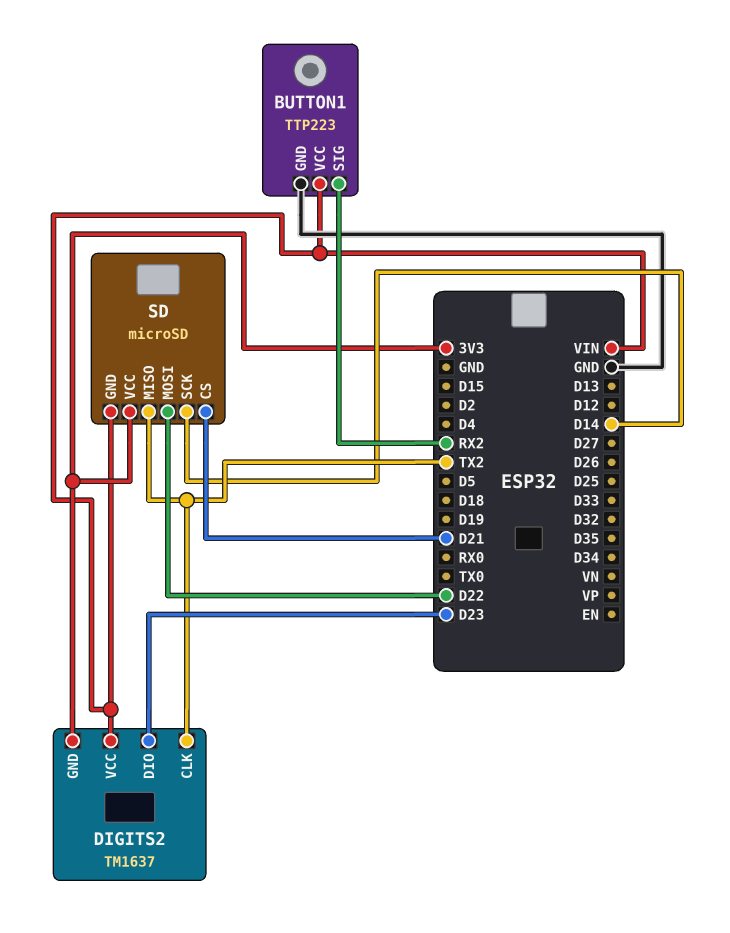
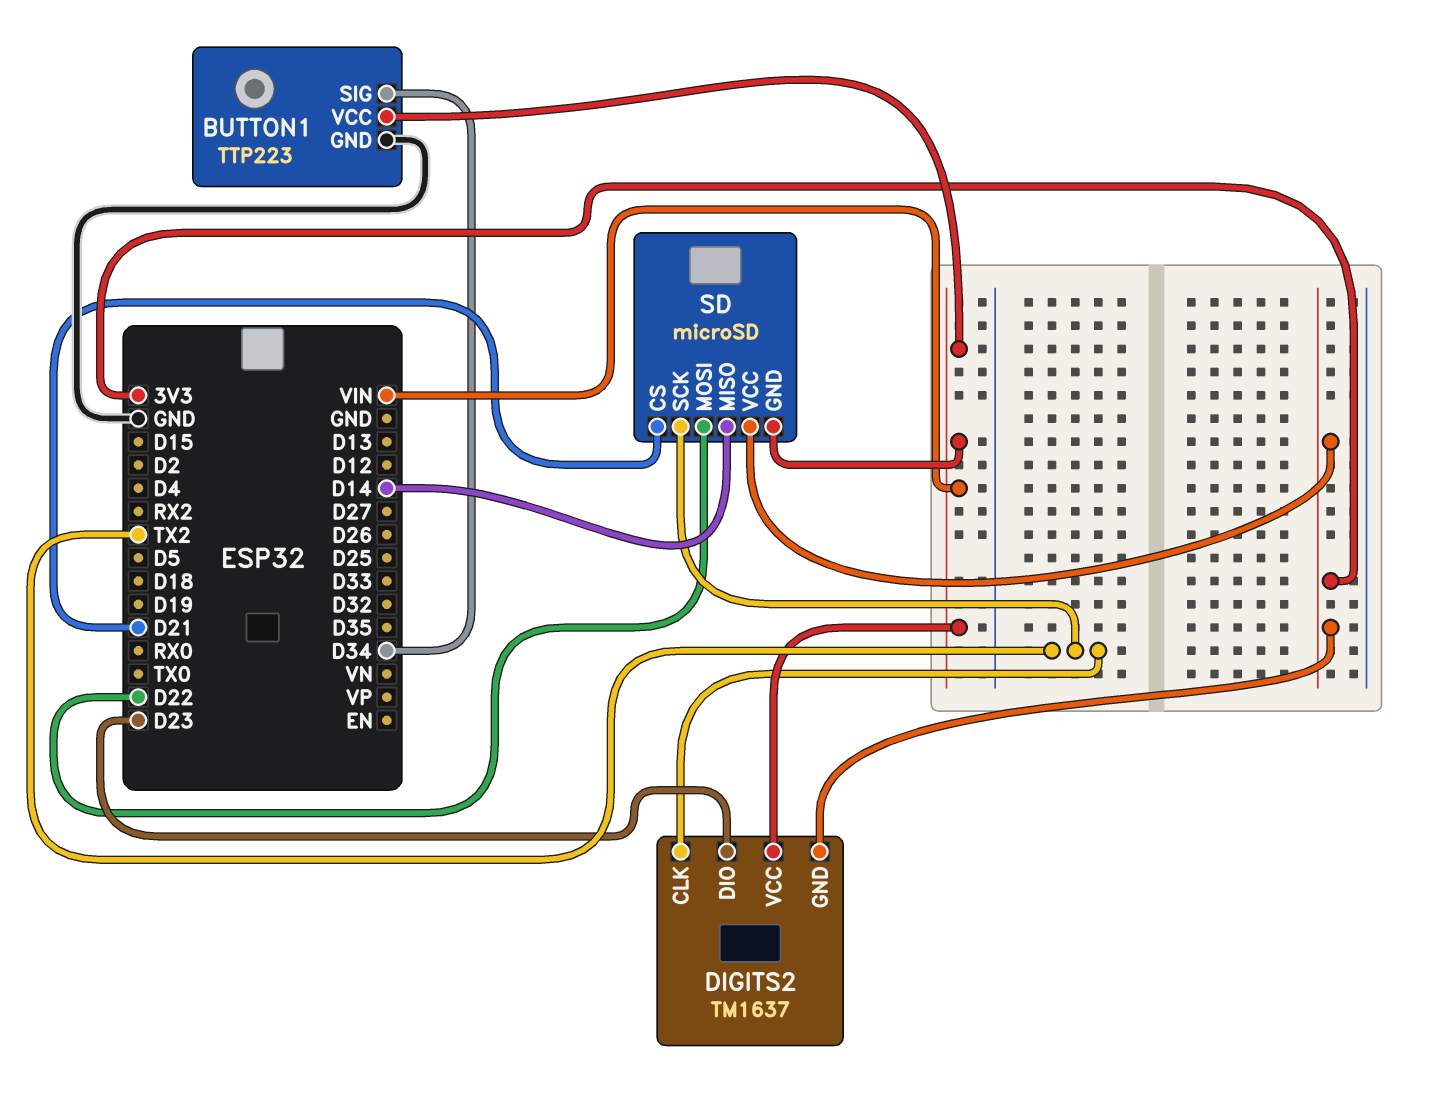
BUTTON1 pin SIG: RX2 -> D34
SD pin MISO: TX2 -> D14
SD pin SCK: D14 -> TX2

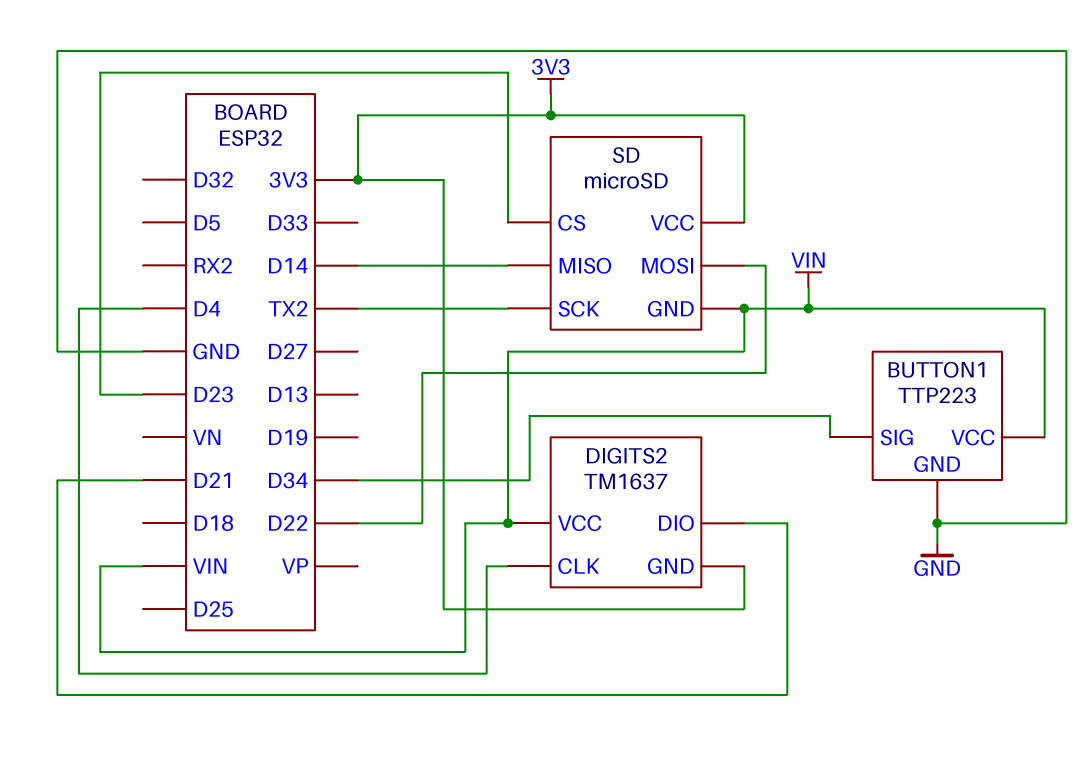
DIGITS2 pin CLK: TX2 -> D4
DIGITS2 pin DIO: D23 -> D21
SD pin CS: D21 -> D23

